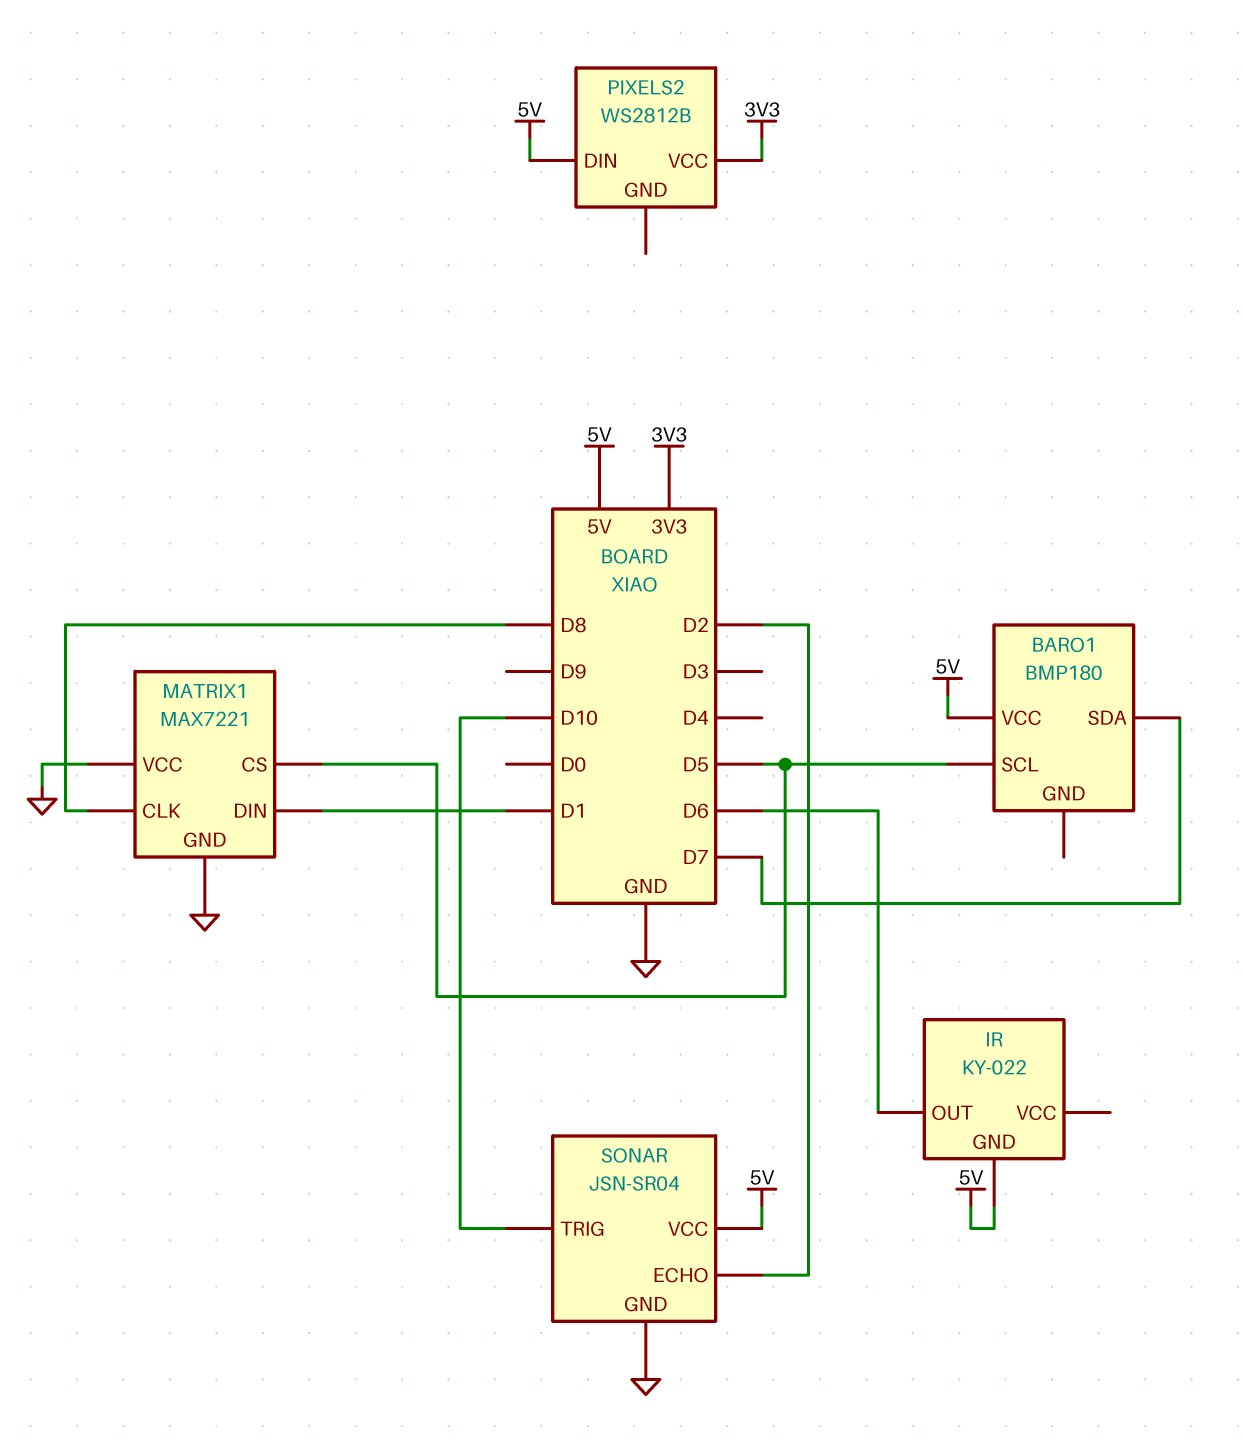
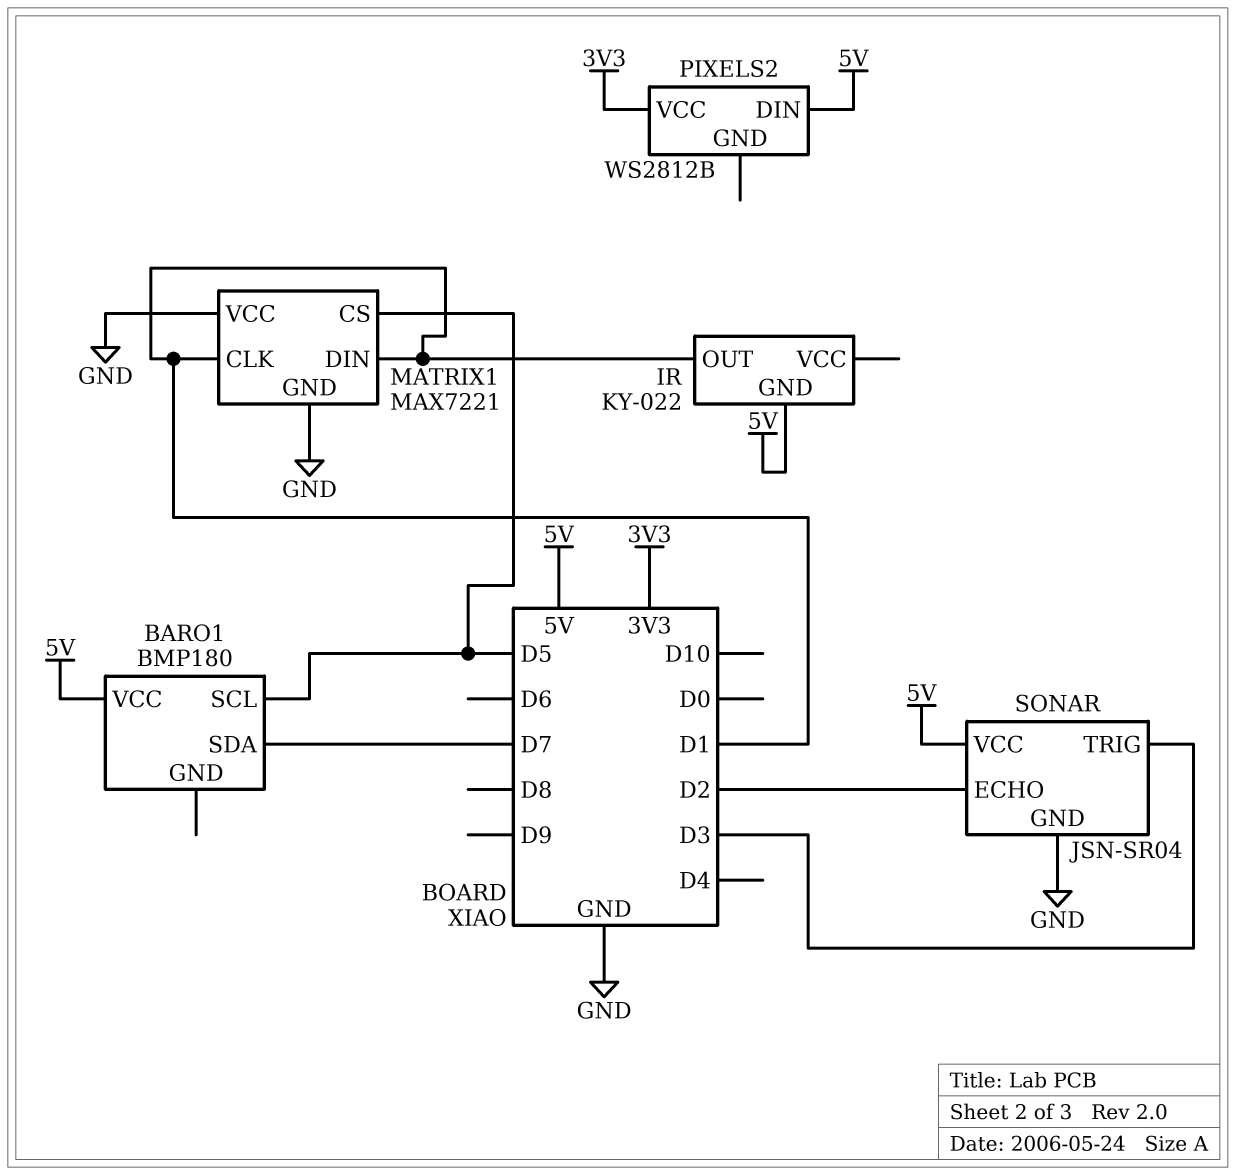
IR pin OUT: D6 -> D1
MATRIX1 pin CLK: D8 -> D1
SONAR pin TRIG: D10 -> D3

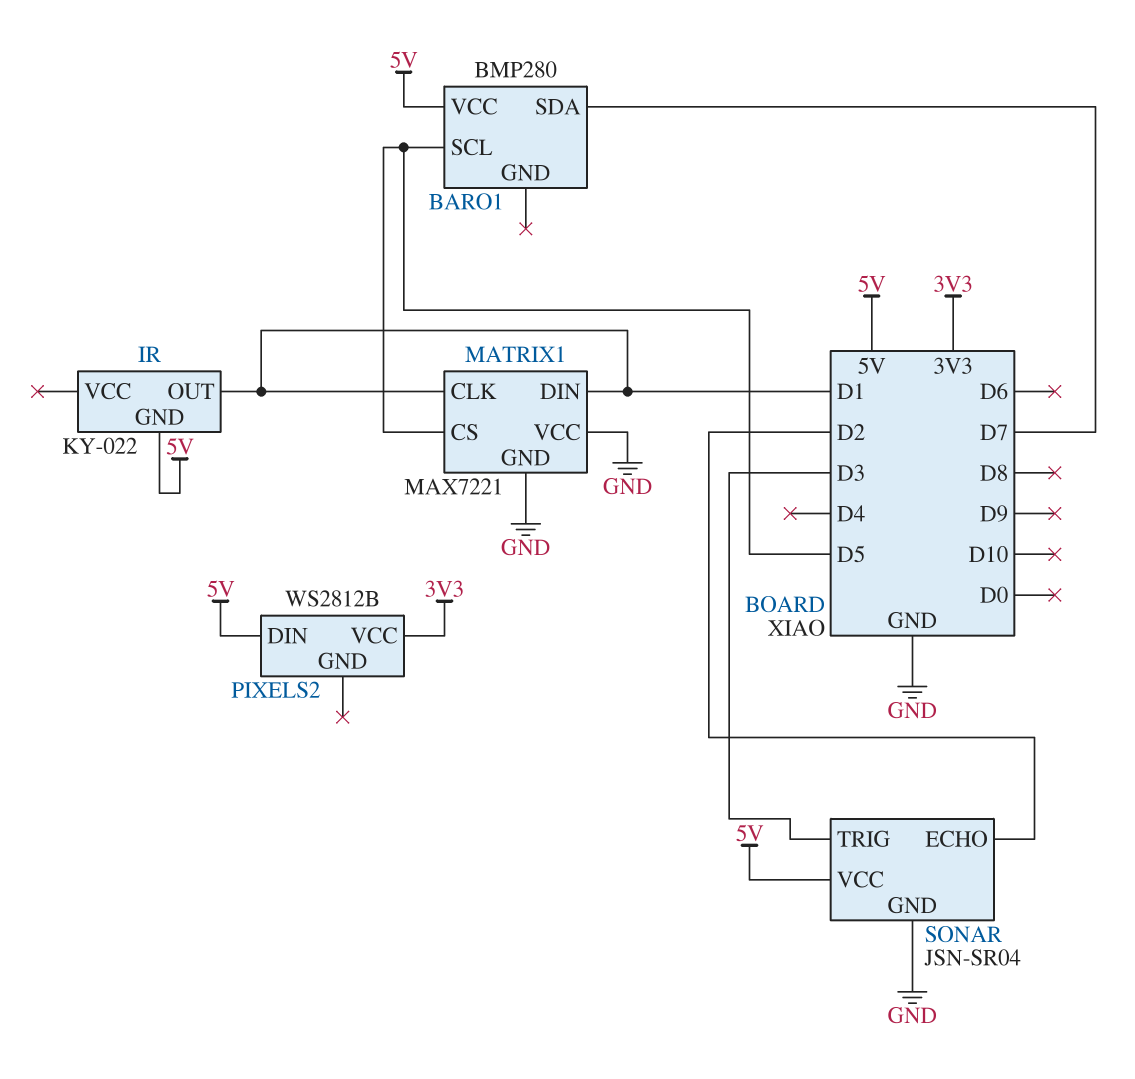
BARO1: BMP180 -> BMP280

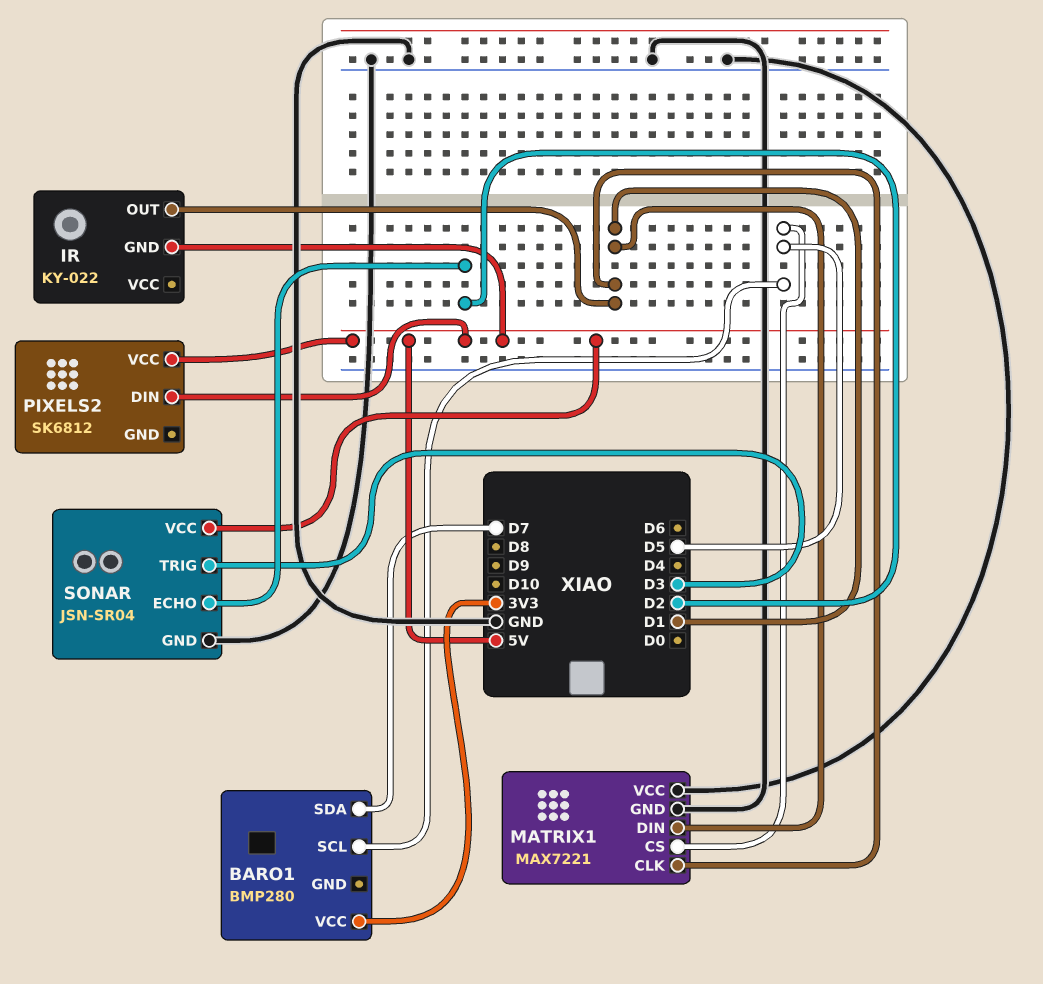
BARO1 pin VCC: 5V -> 3V3
PIXELS2: WS2812B -> SK6812
PIXELS2 pin VCC: 3V3 -> 5V

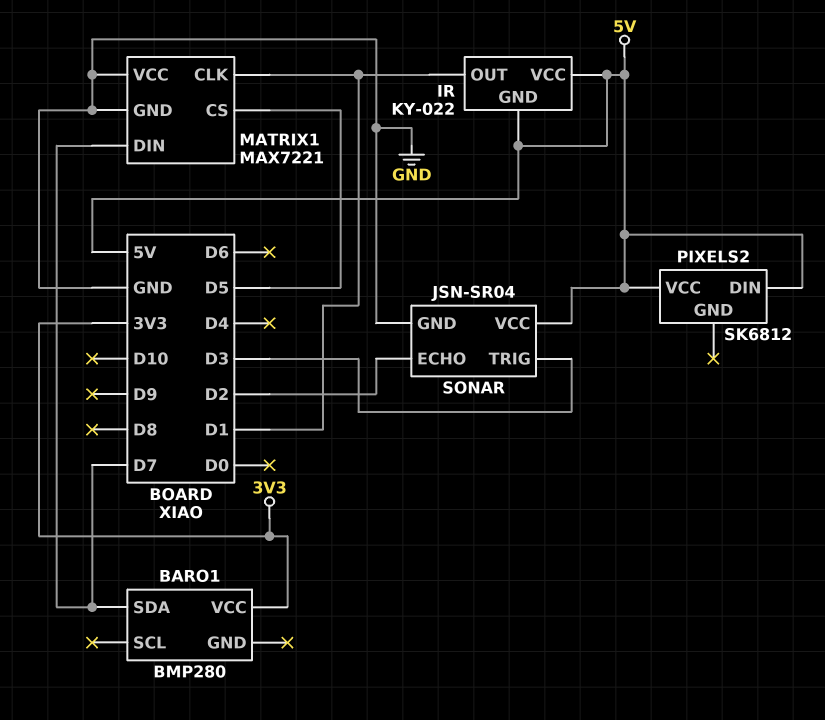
BARO1 pin SCL: D5 -> none
IR pin VCC: none -> 5V
MATRIX1 pin DIN: D1 -> D7

